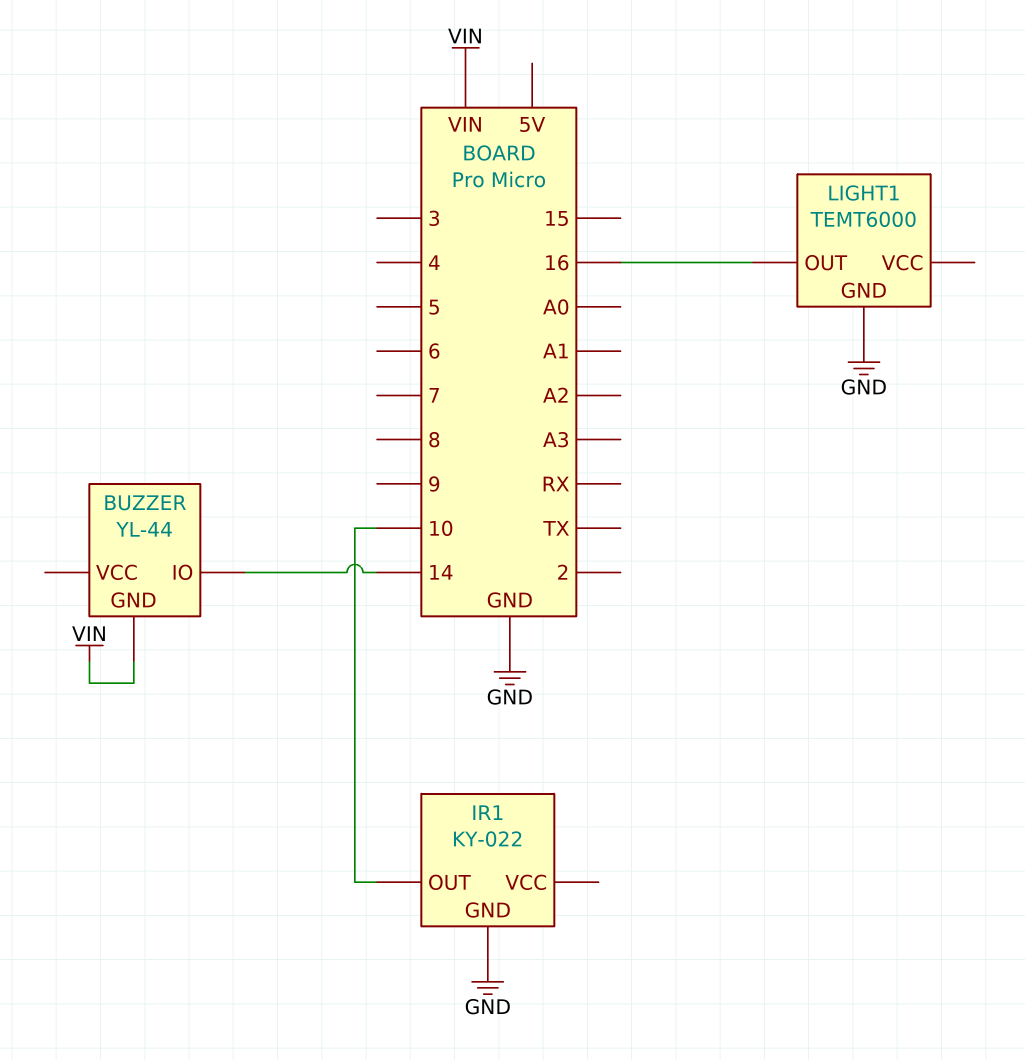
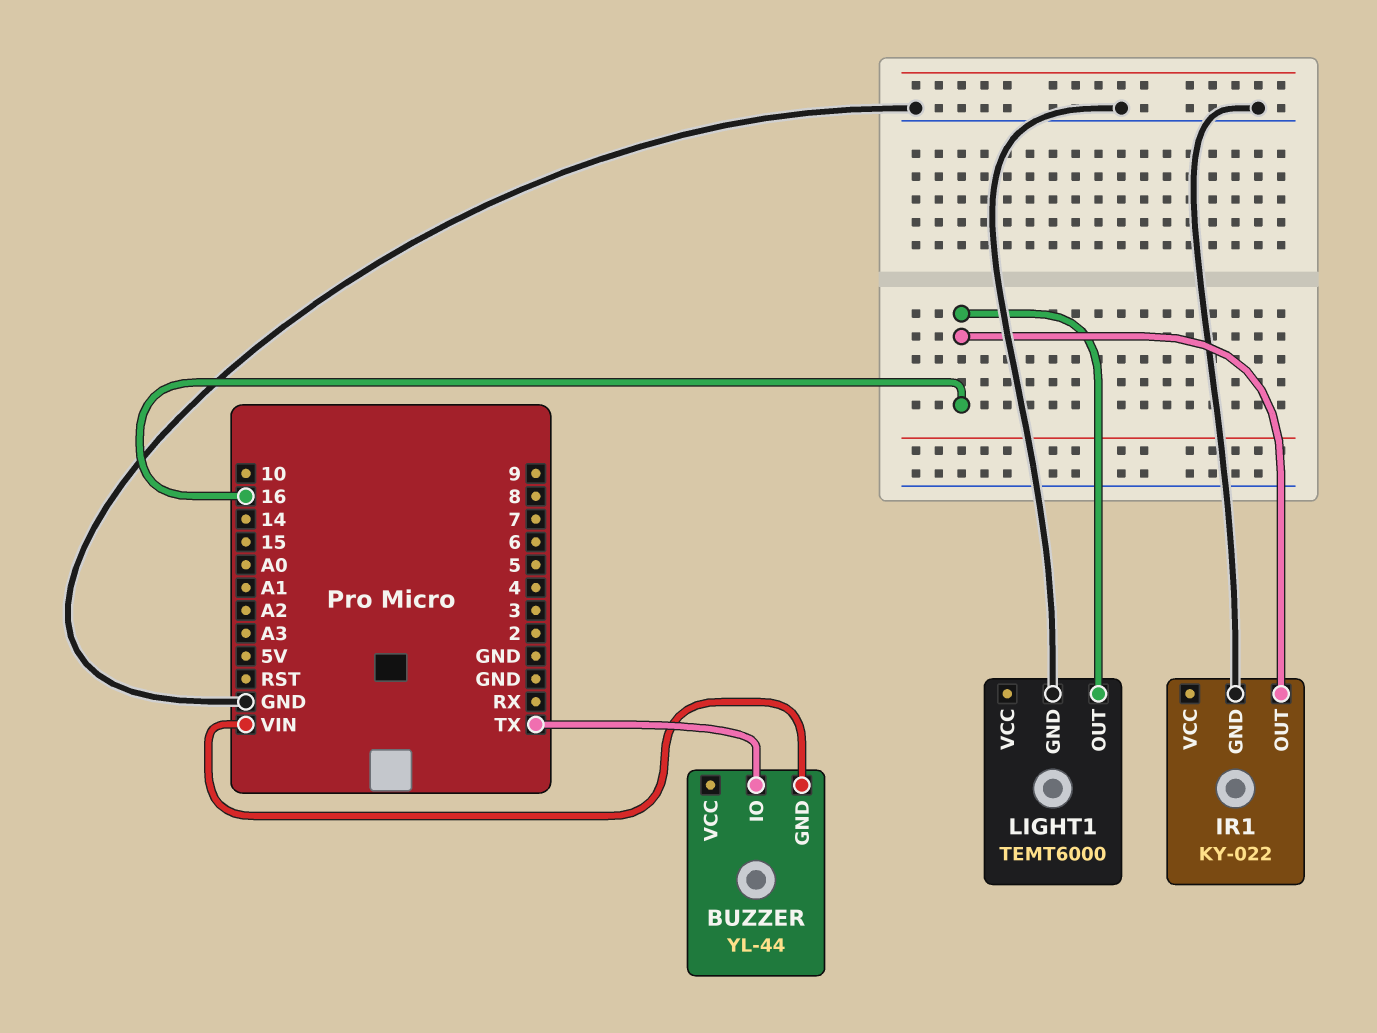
BUZZER pin IO: 14 -> TX
IR1 pin OUT: 10 -> 16

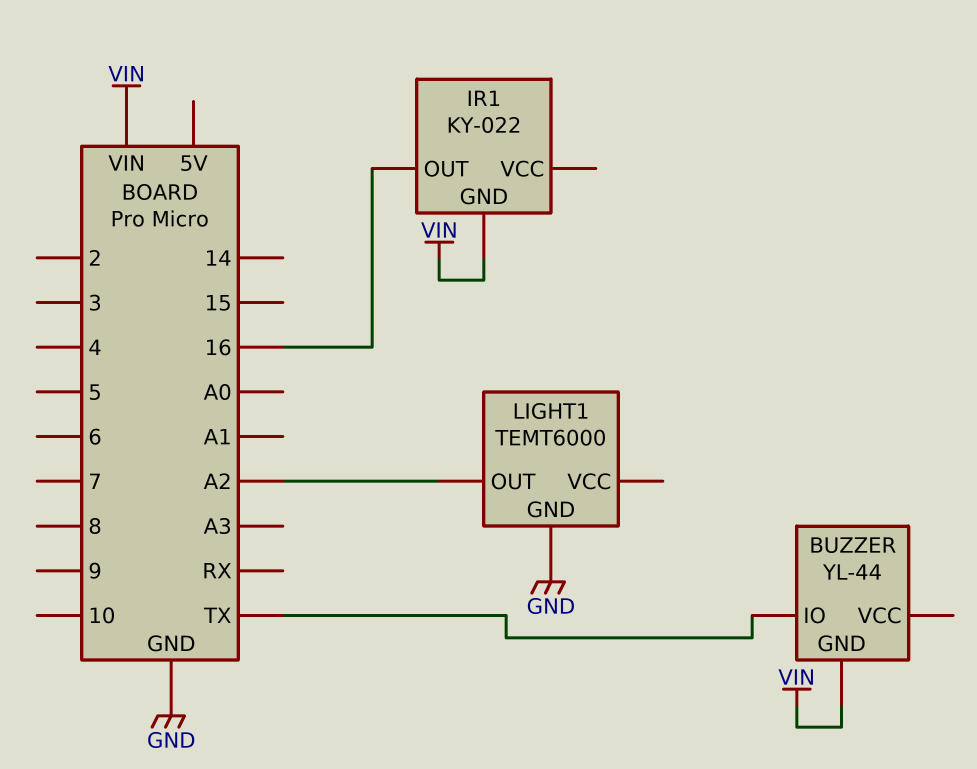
IR1 pin GND: GND -> VIN
LIGHT1 pin OUT: 16 -> A2

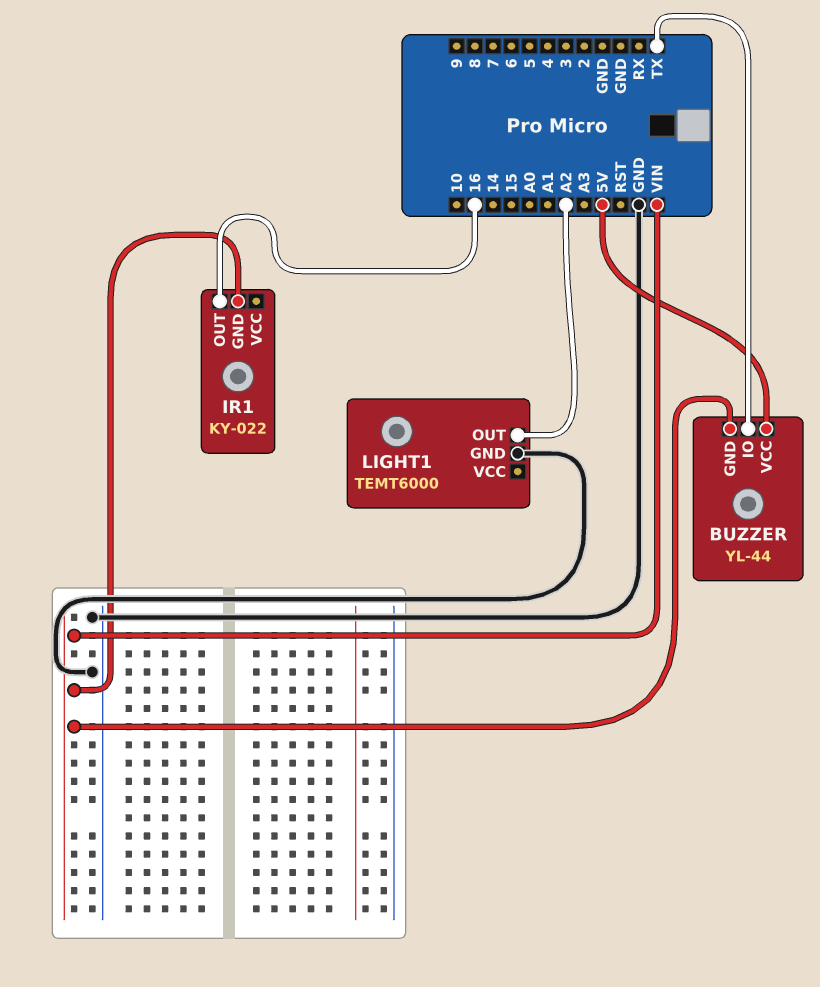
BUZZER pin VCC: none -> 5V

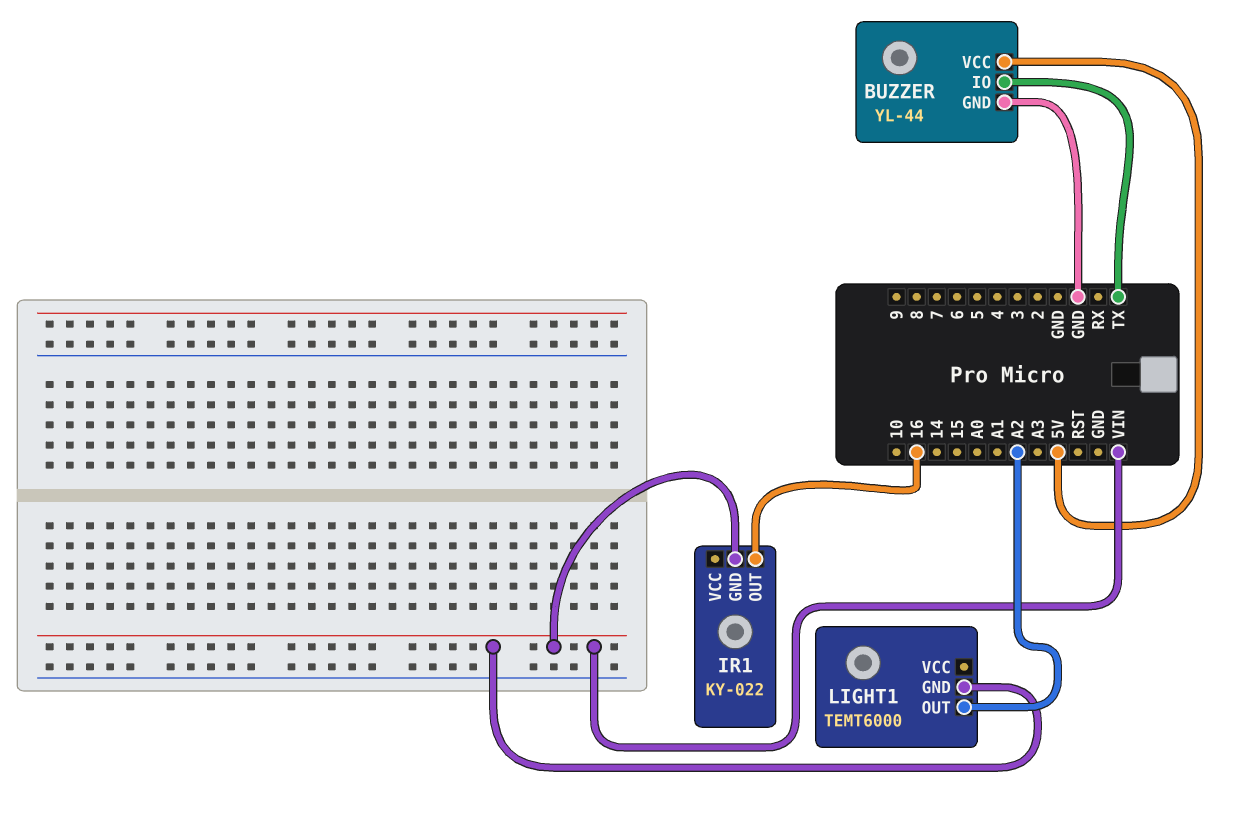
BUZZER pin GND: VIN -> GND
LIGHT1 pin GND: GND -> VIN

